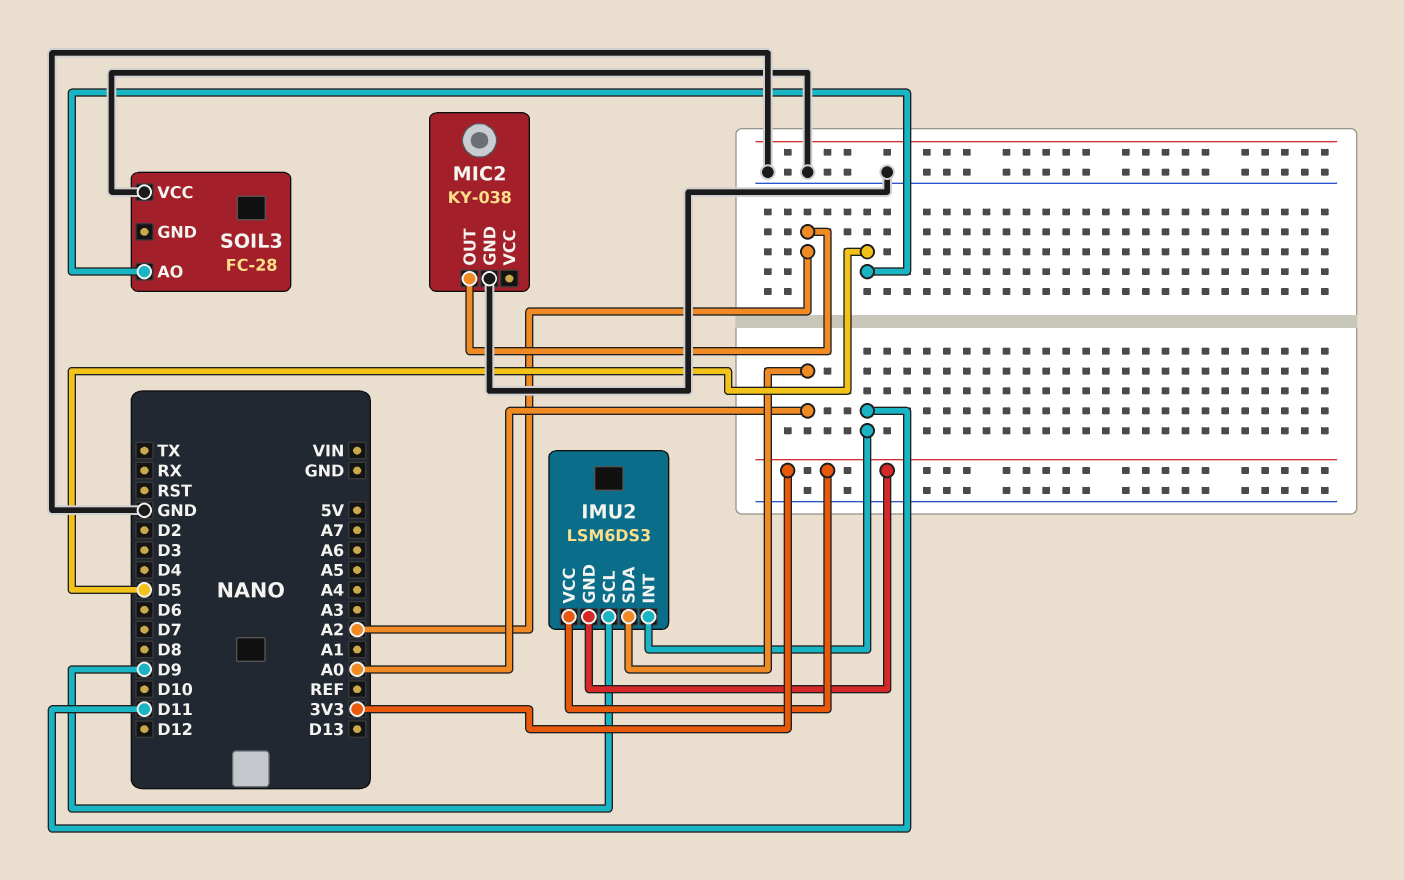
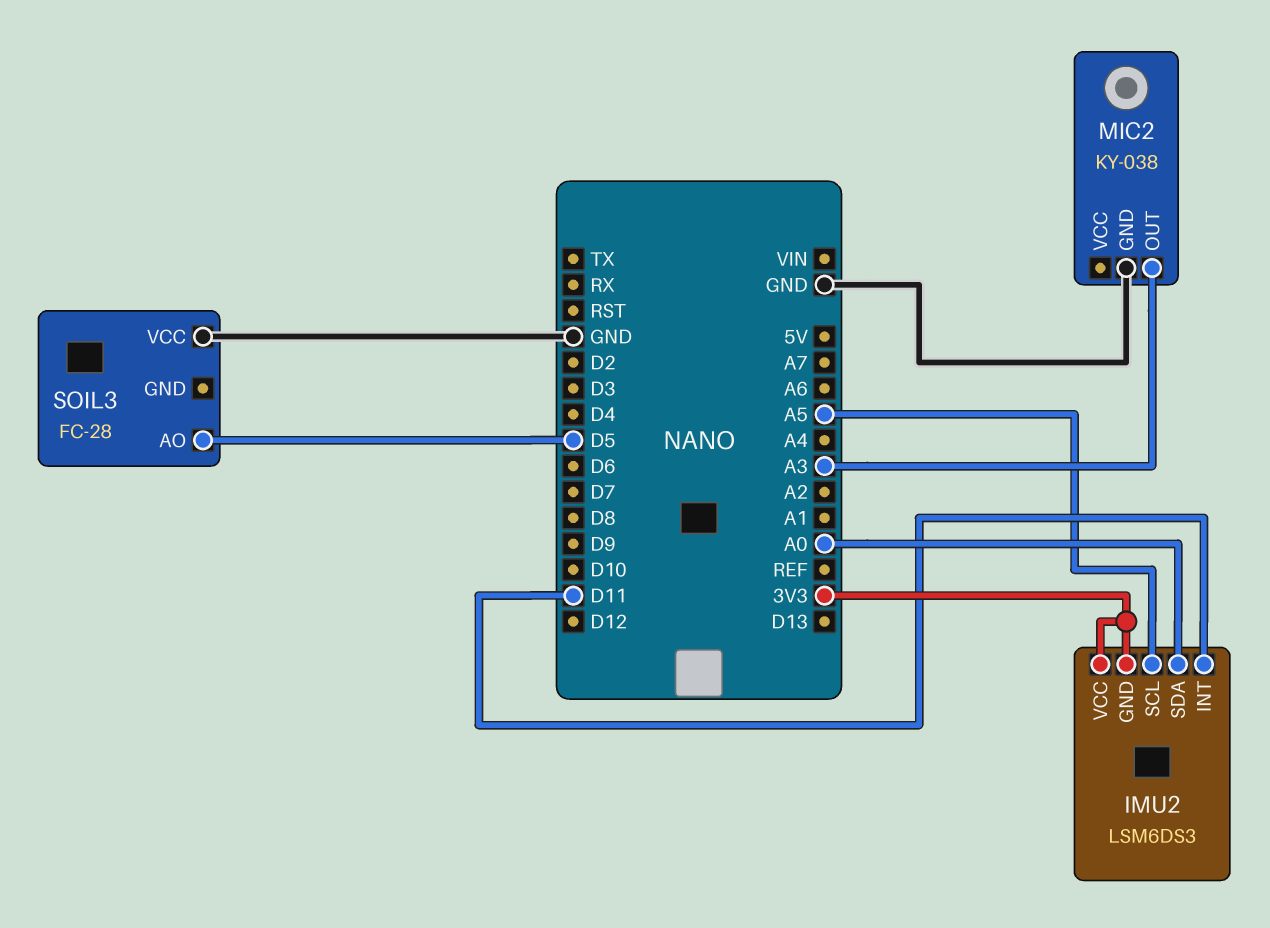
IMU2 pin SCL: D9 -> A5
MIC2 pin OUT: A2 -> A3

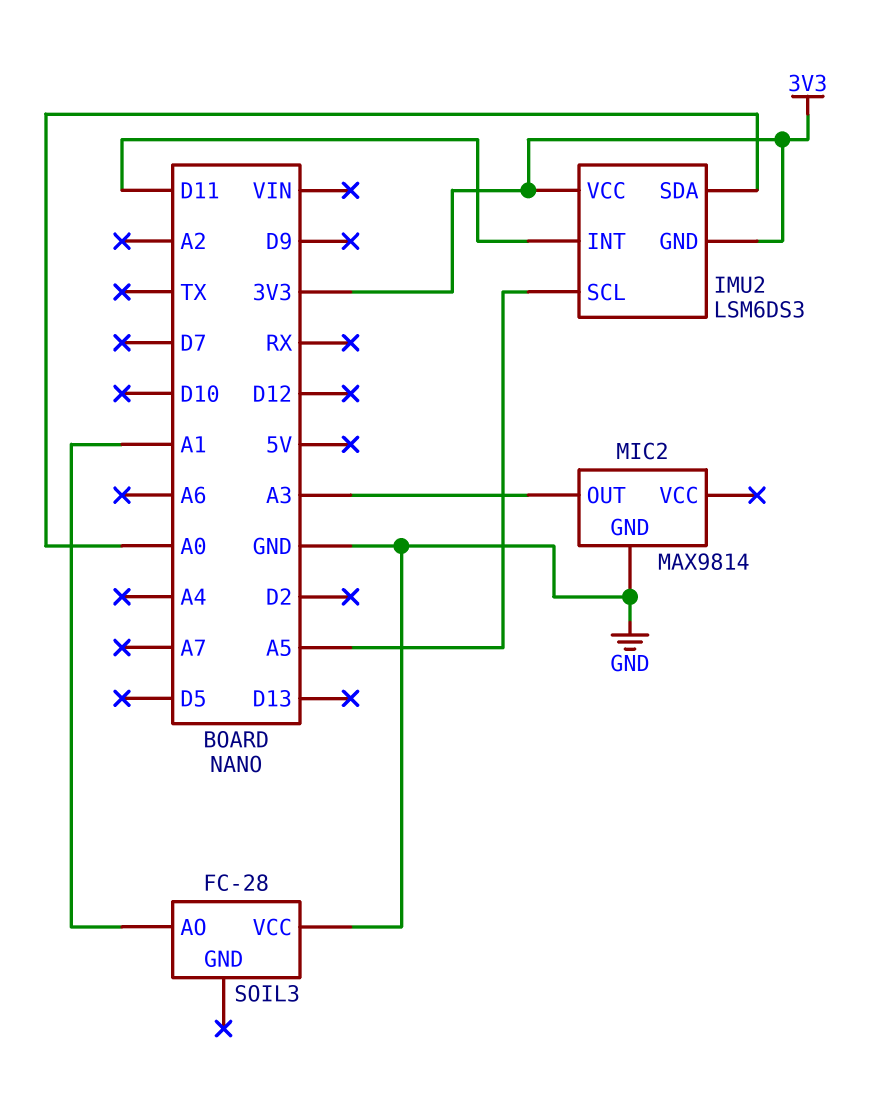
MIC2: KY-038 -> MAX9814
SOIL3 pin AO: D5 -> A1

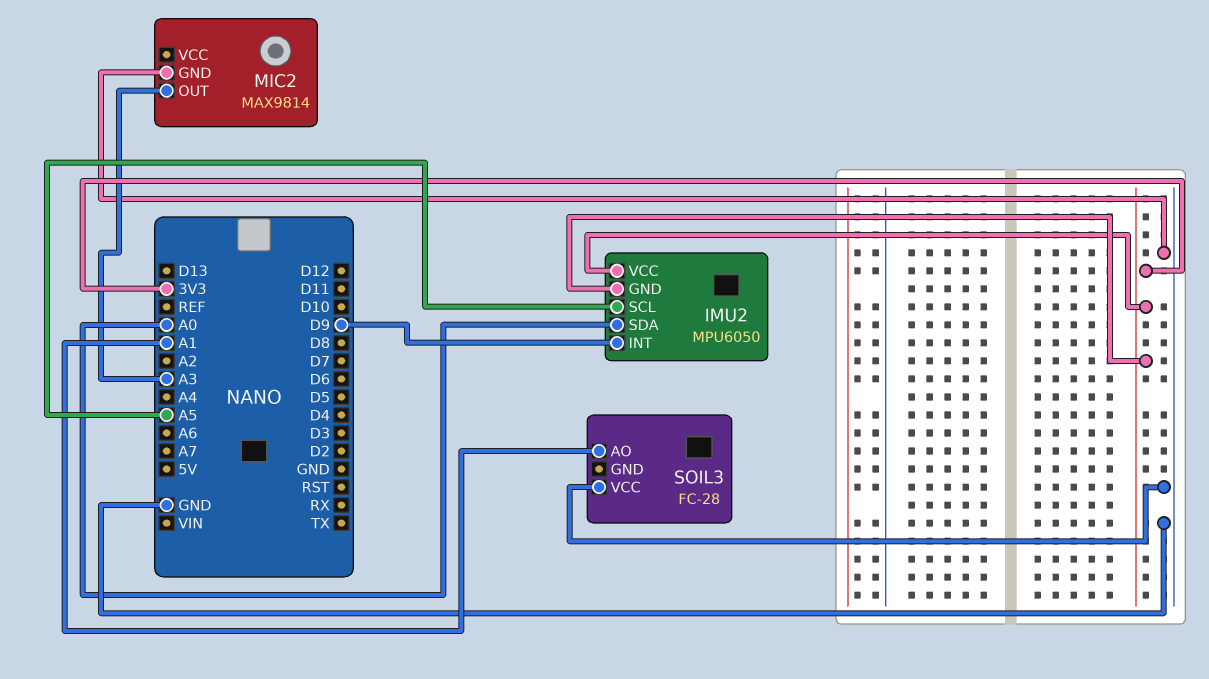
IMU2: LSM6DS3 -> MPU6050
IMU2 pin INT: D11 -> D9

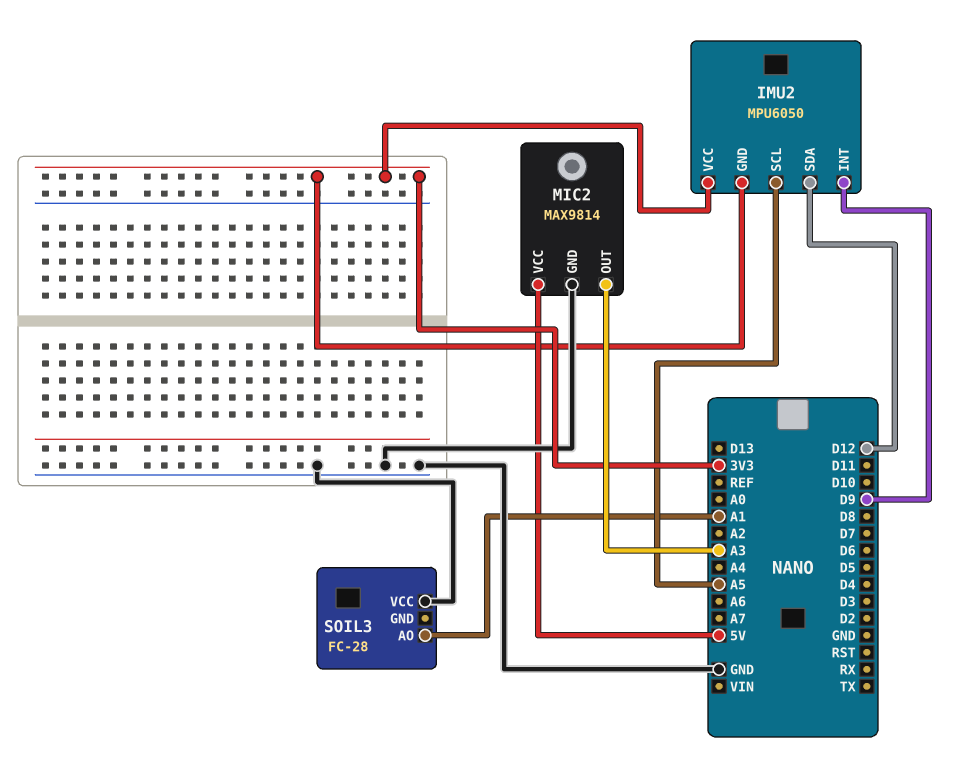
IMU2 pin SDA: A0 -> D12
MIC2 pin VCC: none -> 5V

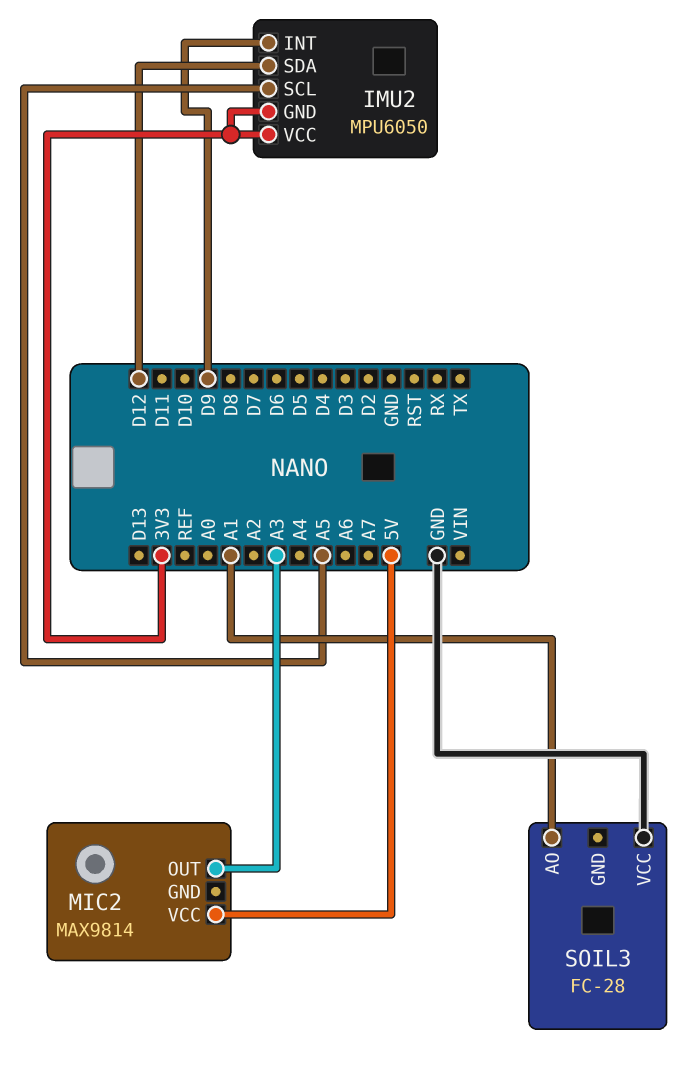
MIC2 pin GND: GND -> none

